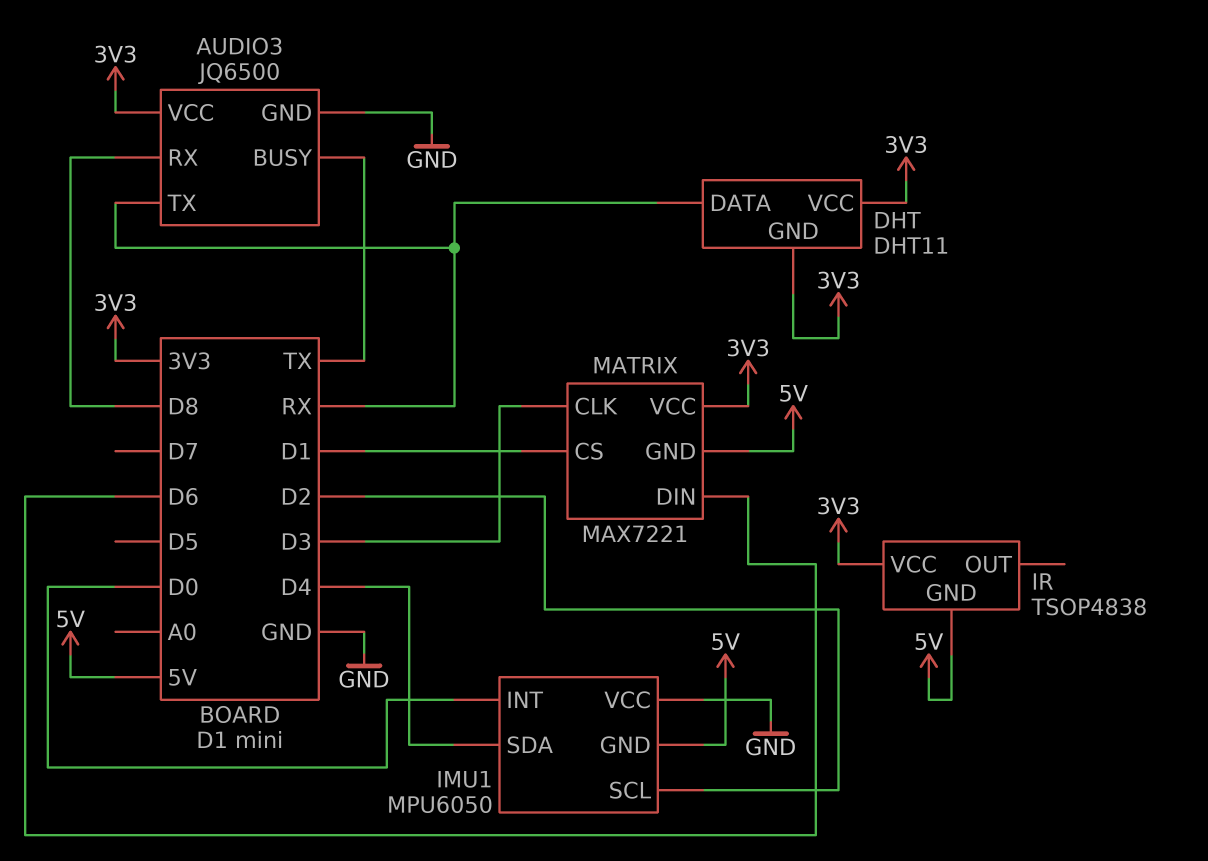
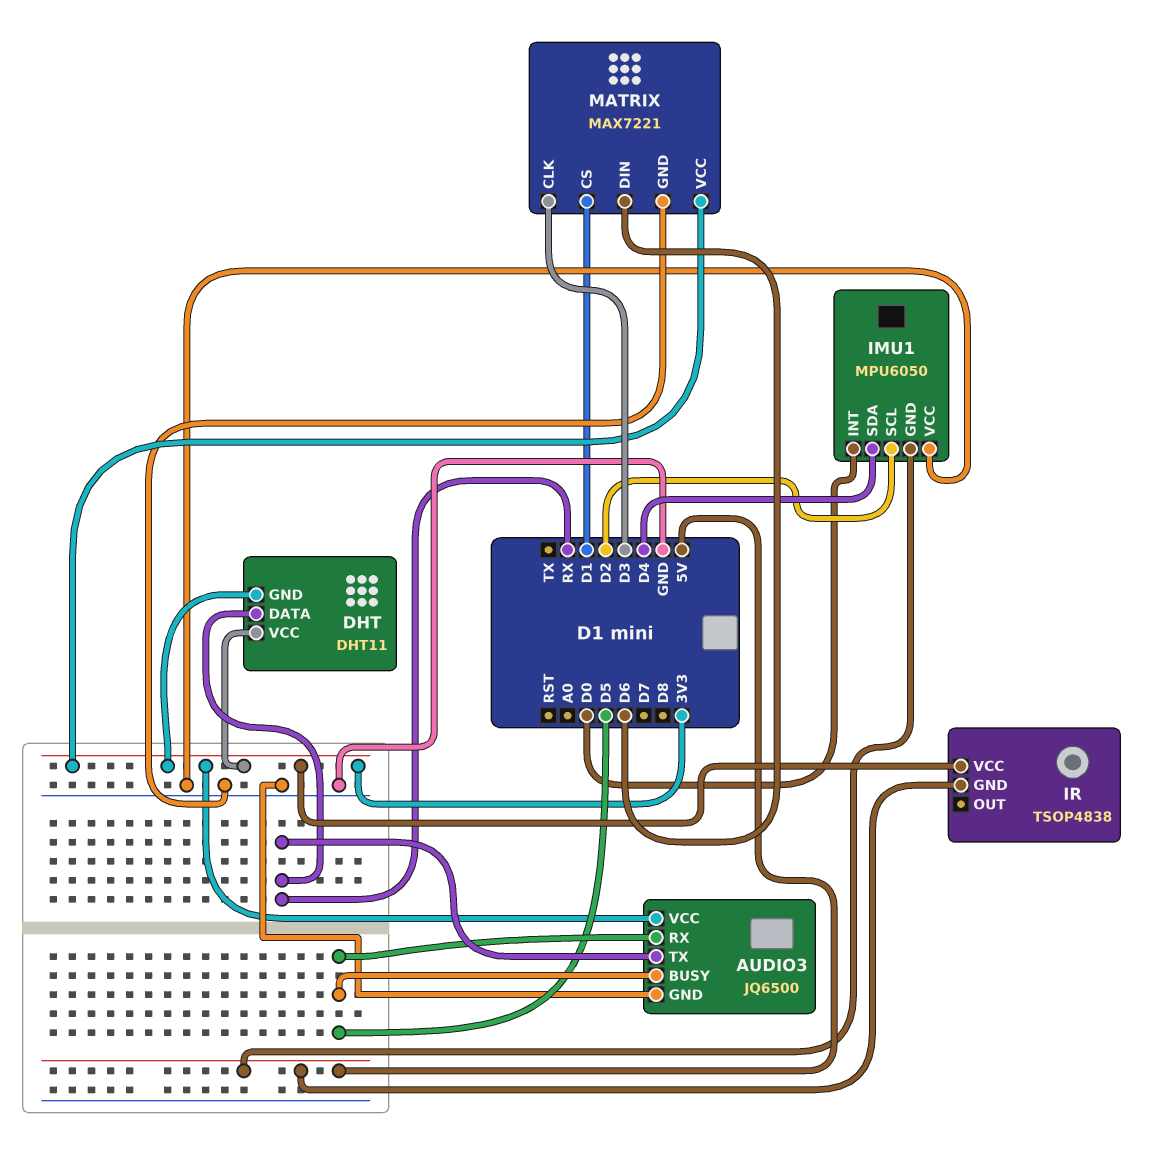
AUDIO3 pin BUSY: TX -> D5
AUDIO3 pin RX: D8 -> D5
MATRIX pin GND: 5V -> GND

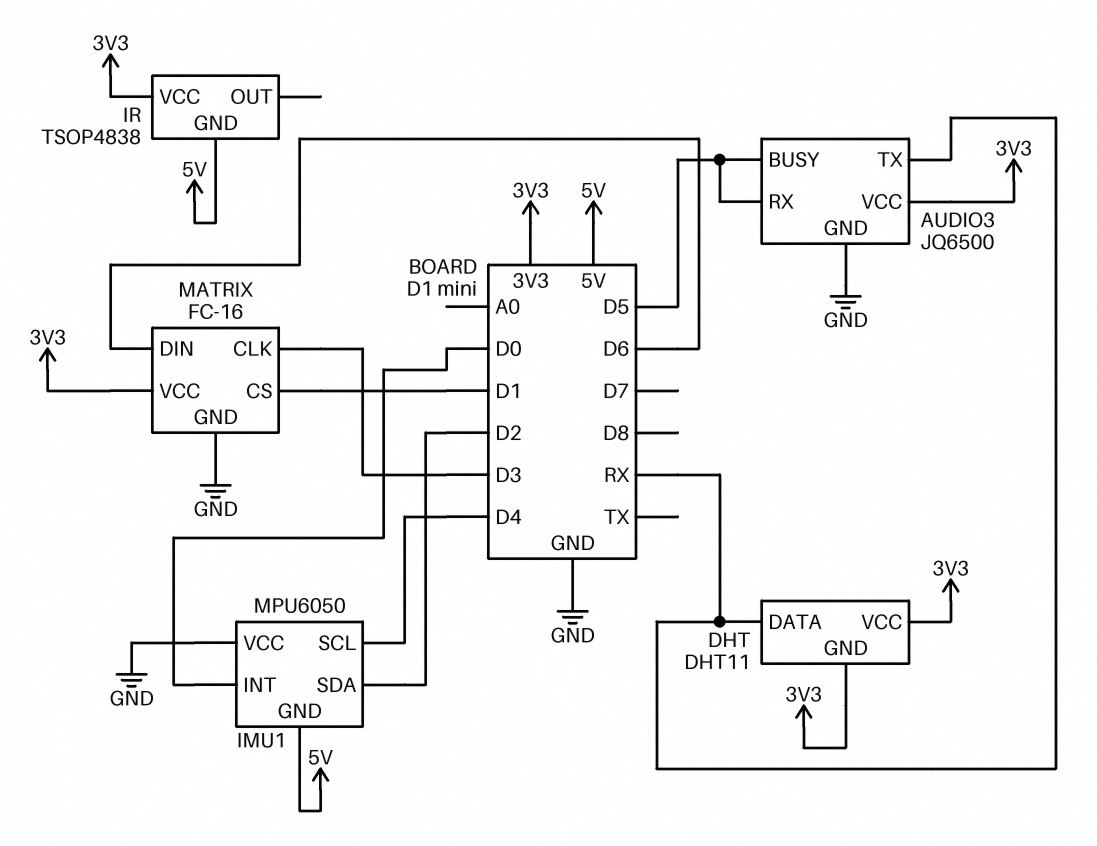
IMU1 pin SCL: D2 -> D4
IMU1 pin SDA: D4 -> D2
MATRIX: MAX7221 -> FC-16

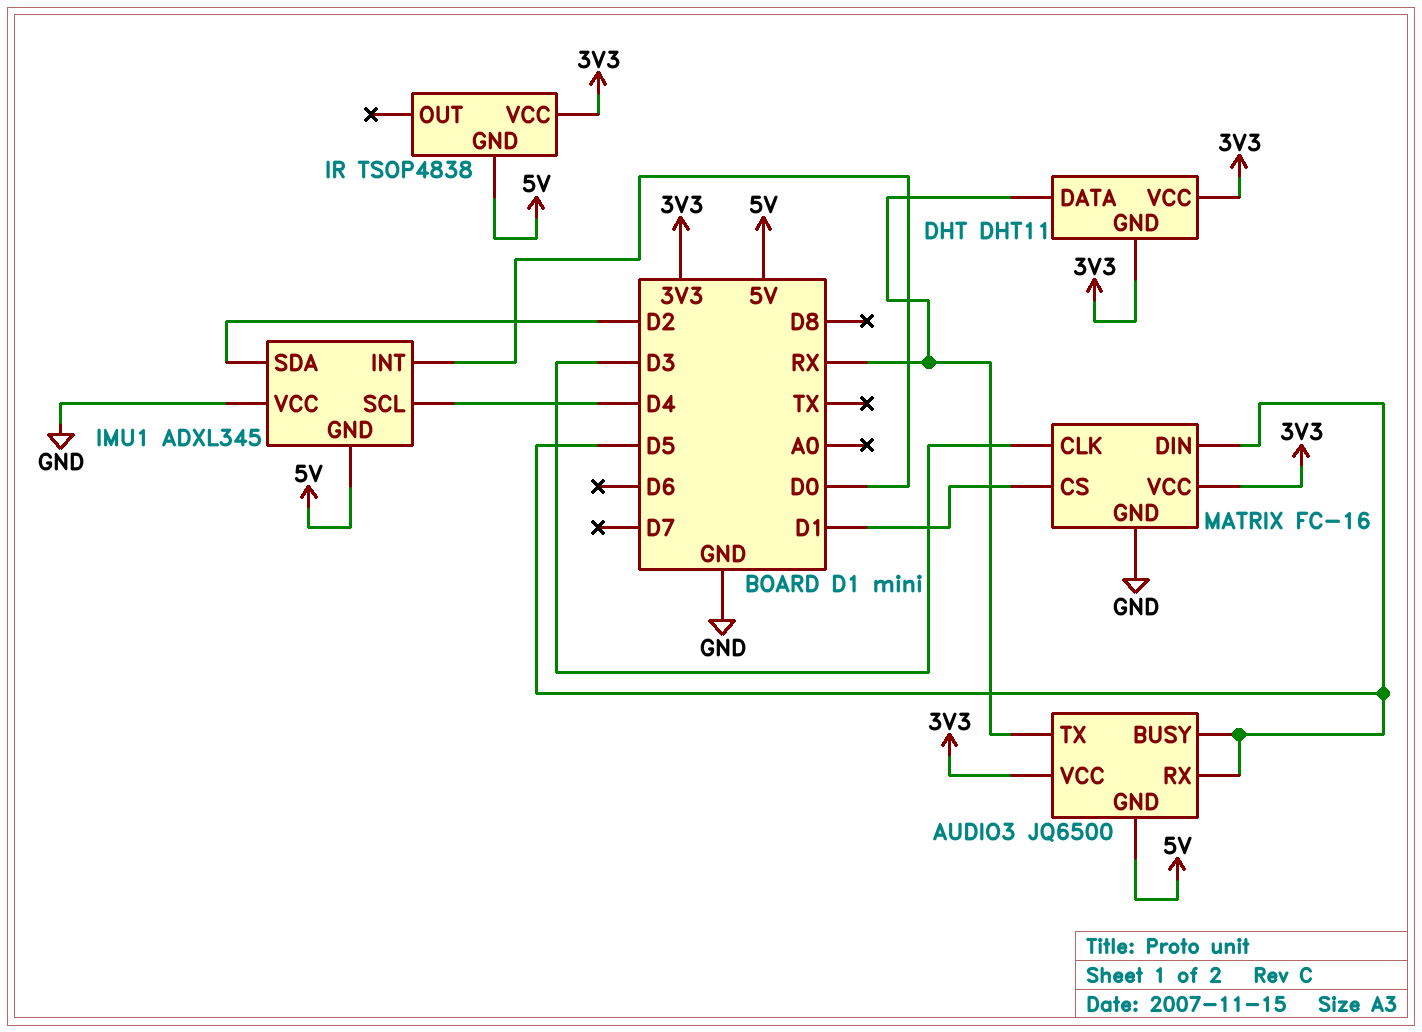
AUDIO3 pin GND: GND -> 5V
IMU1: MPU6050 -> ADXL345
MATRIX pin DIN: D6 -> D5

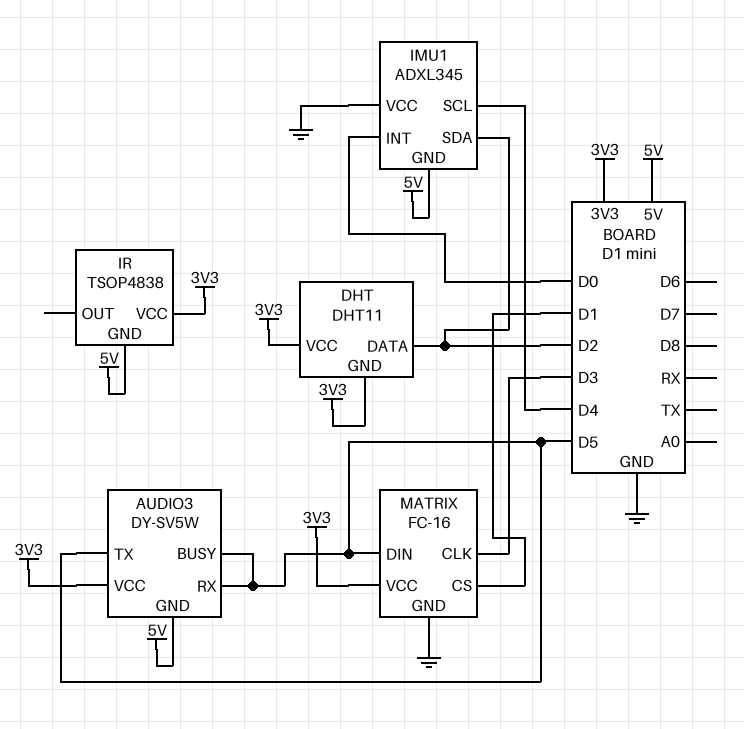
AUDIO3: JQ6500 -> DY-SV5W
AUDIO3 pin TX: RX -> D5
DHT pin DATA: RX -> D2

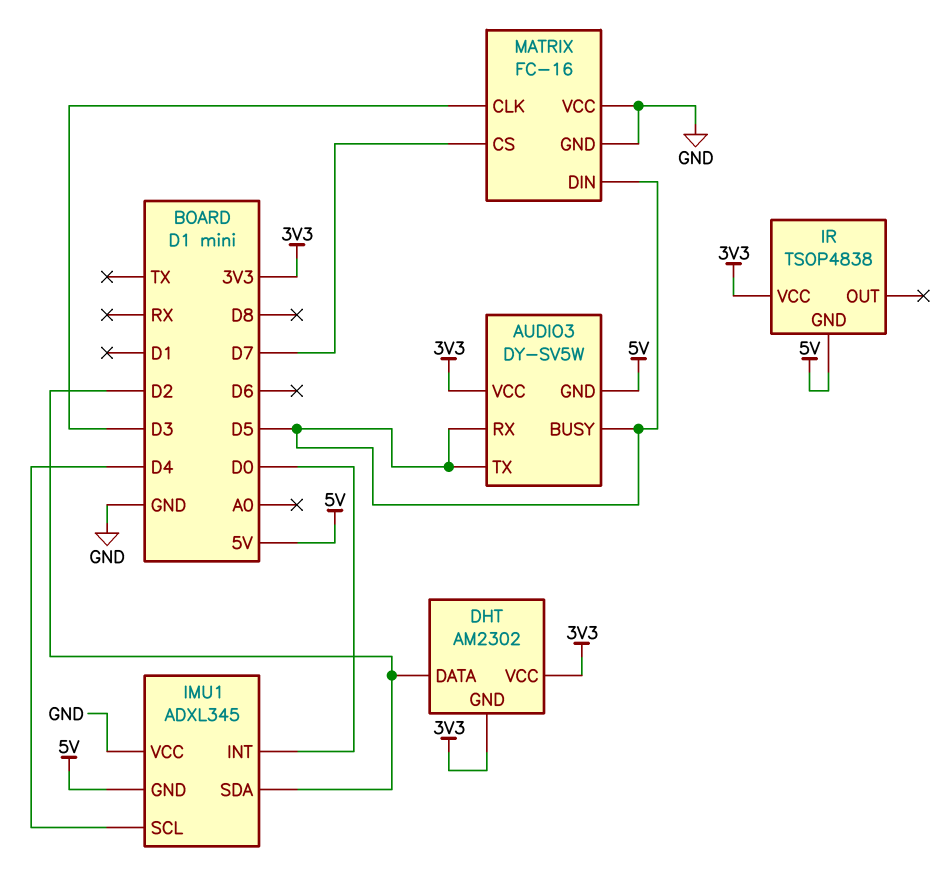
DHT: DHT11 -> AM2302
MATRIX pin CS: D1 -> D7
MATRIX pin VCC: 3V3 -> GND

